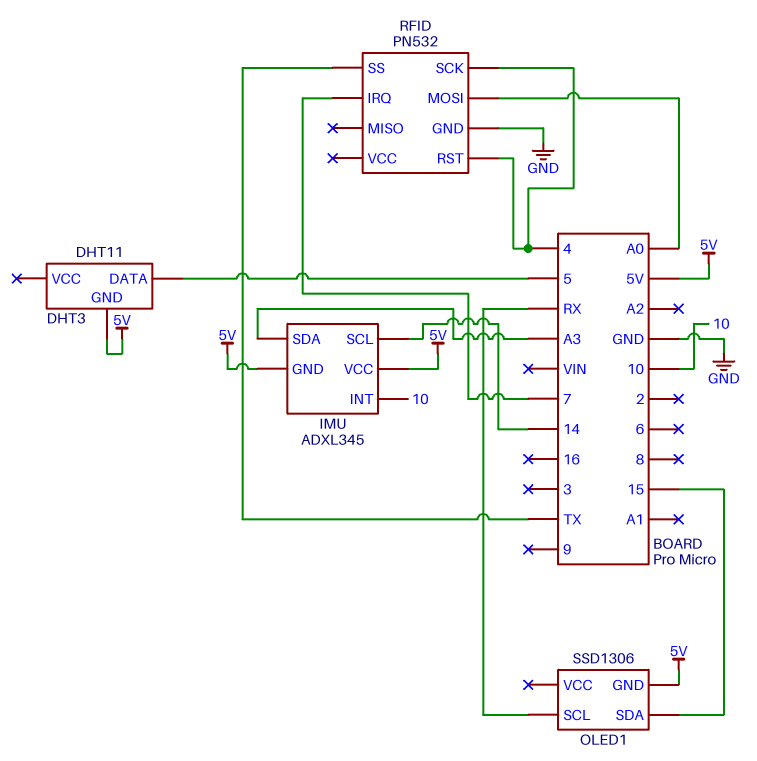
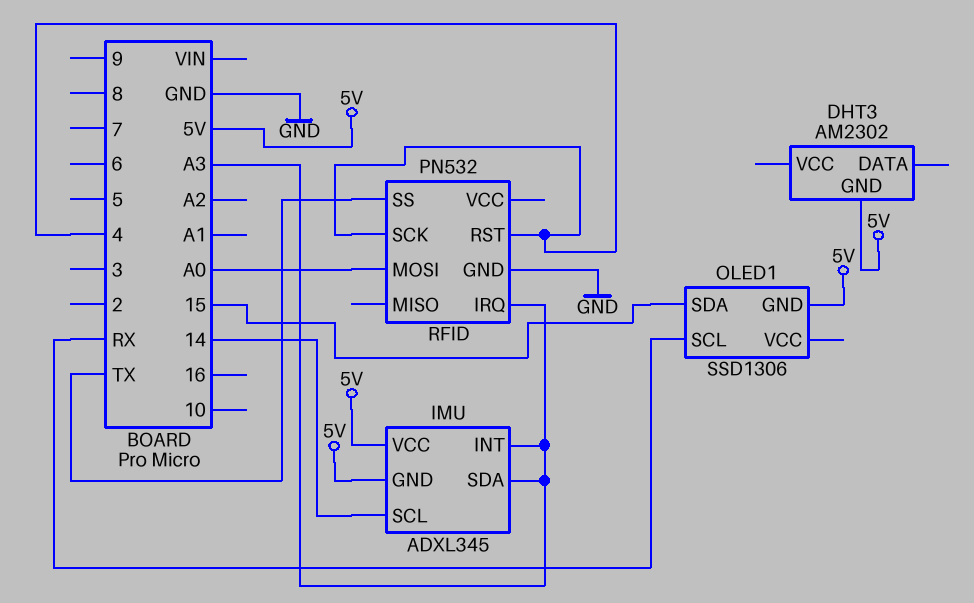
DHT3: DHT11 -> AM2302
DHT3 pin DATA: 5 -> none
IMU pin INT: 10 -> A3
RFID pin IRQ: 7 -> A3

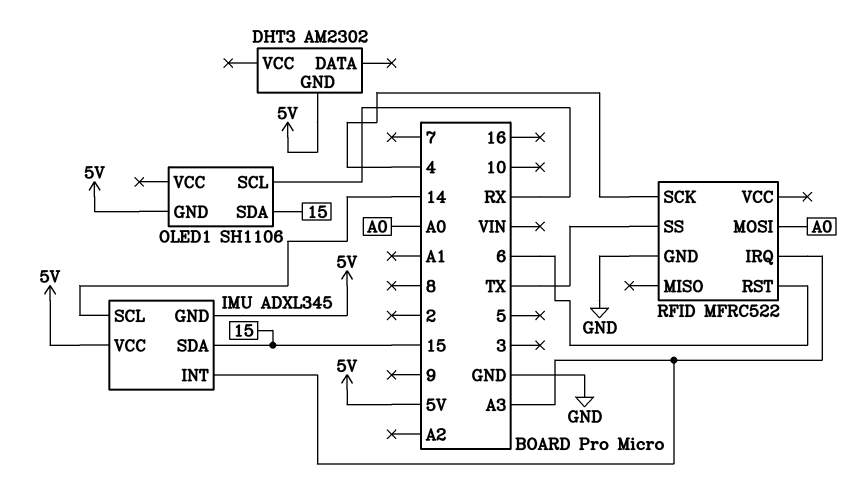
IMU pin SDA: A3 -> 15
OLED1: SSD1306 -> SH1106
RFID: PN532 -> MFRC522
RFID pin RST: 4 -> 6

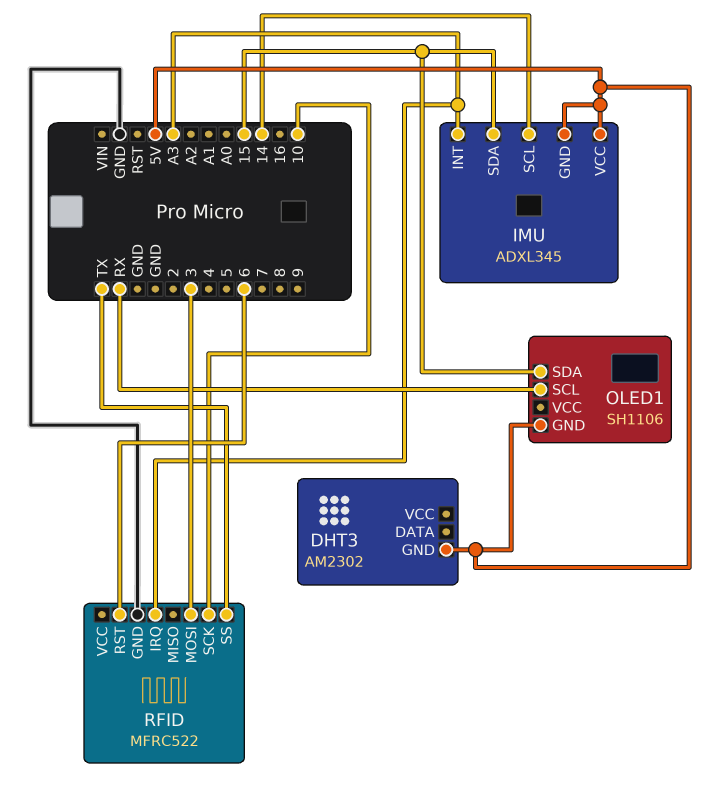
RFID pin MOSI: A0 -> 3
RFID pin SCK: 4 -> 10

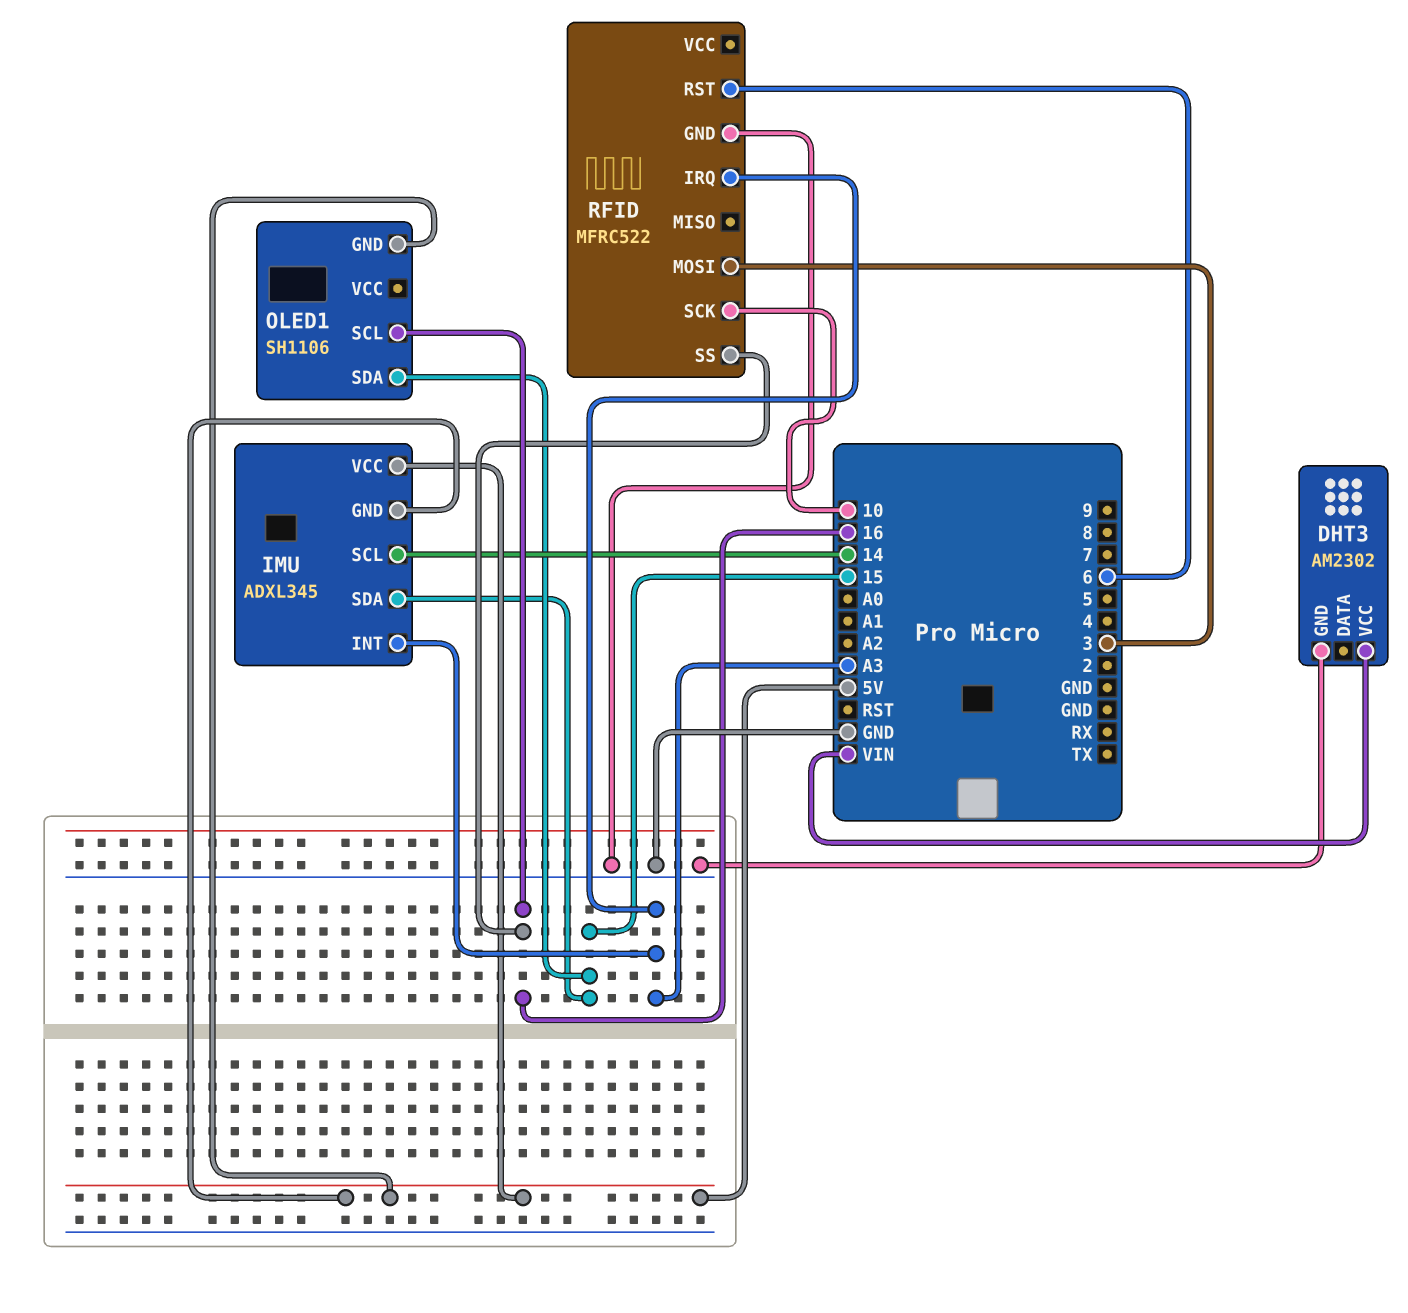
DHT3 pin GND: 5V -> GND
DHT3 pin VCC: none -> VIN
OLED1 pin SCL: RX -> 16
RFID pin SS: TX -> 16

